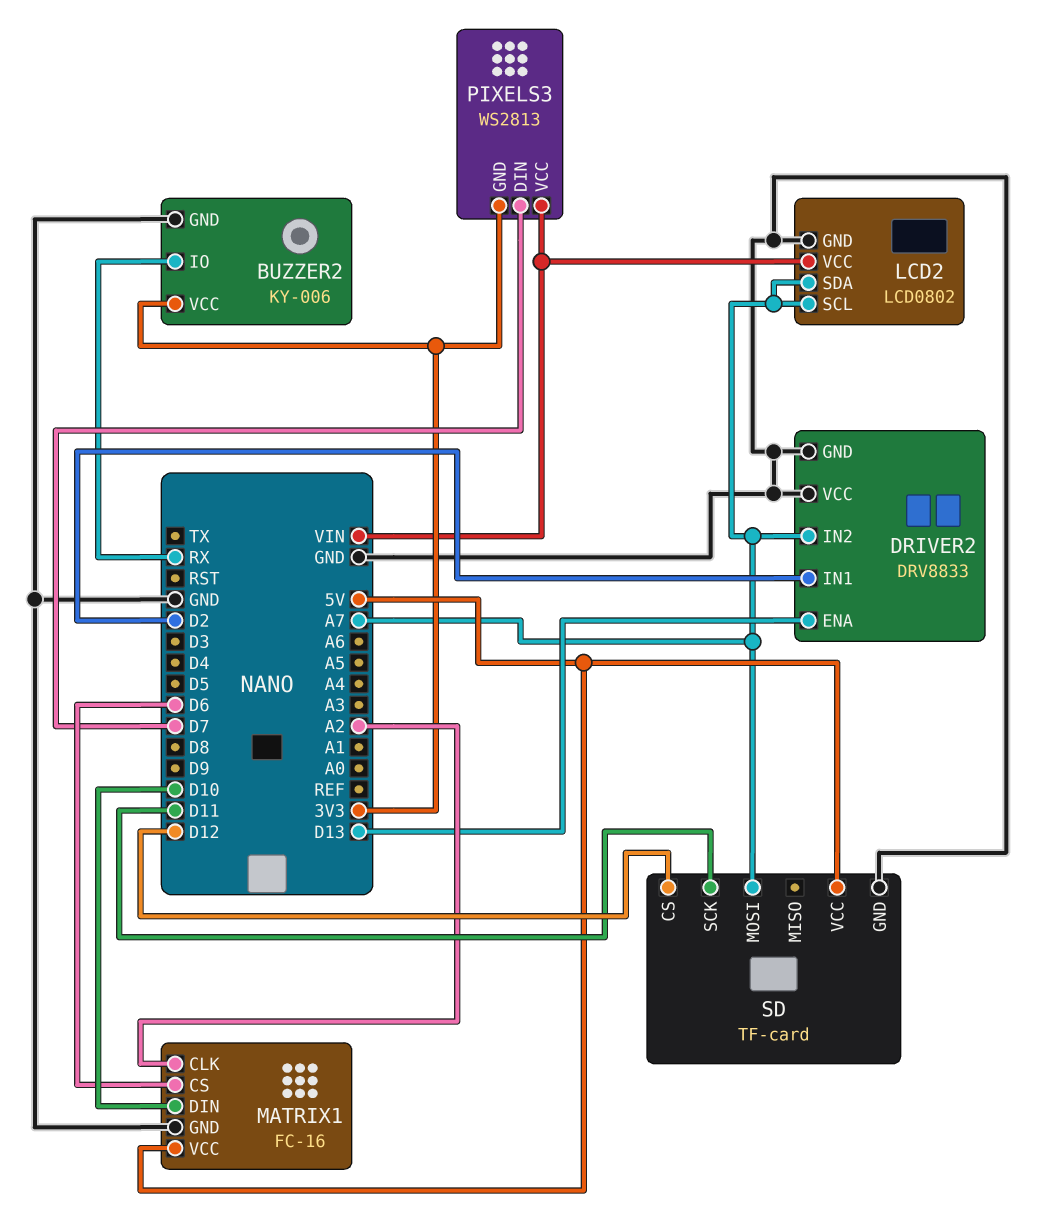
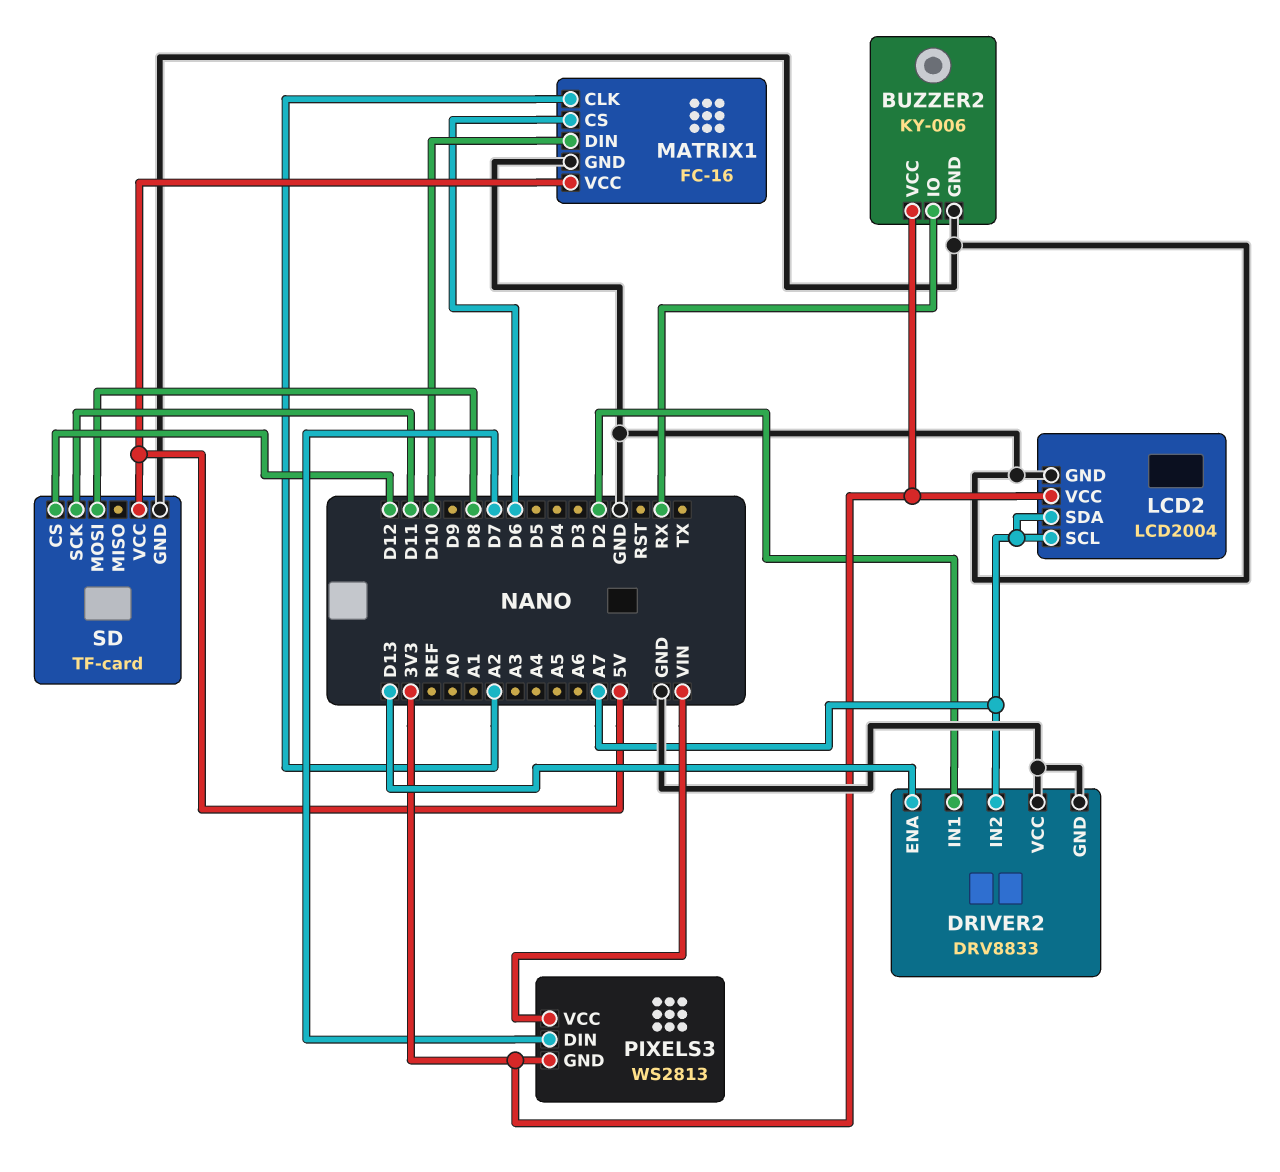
LCD2: LCD0802 -> LCD2004
LCD2 pin VCC: VIN -> 3V3
SD pin MOSI: A7 -> D8

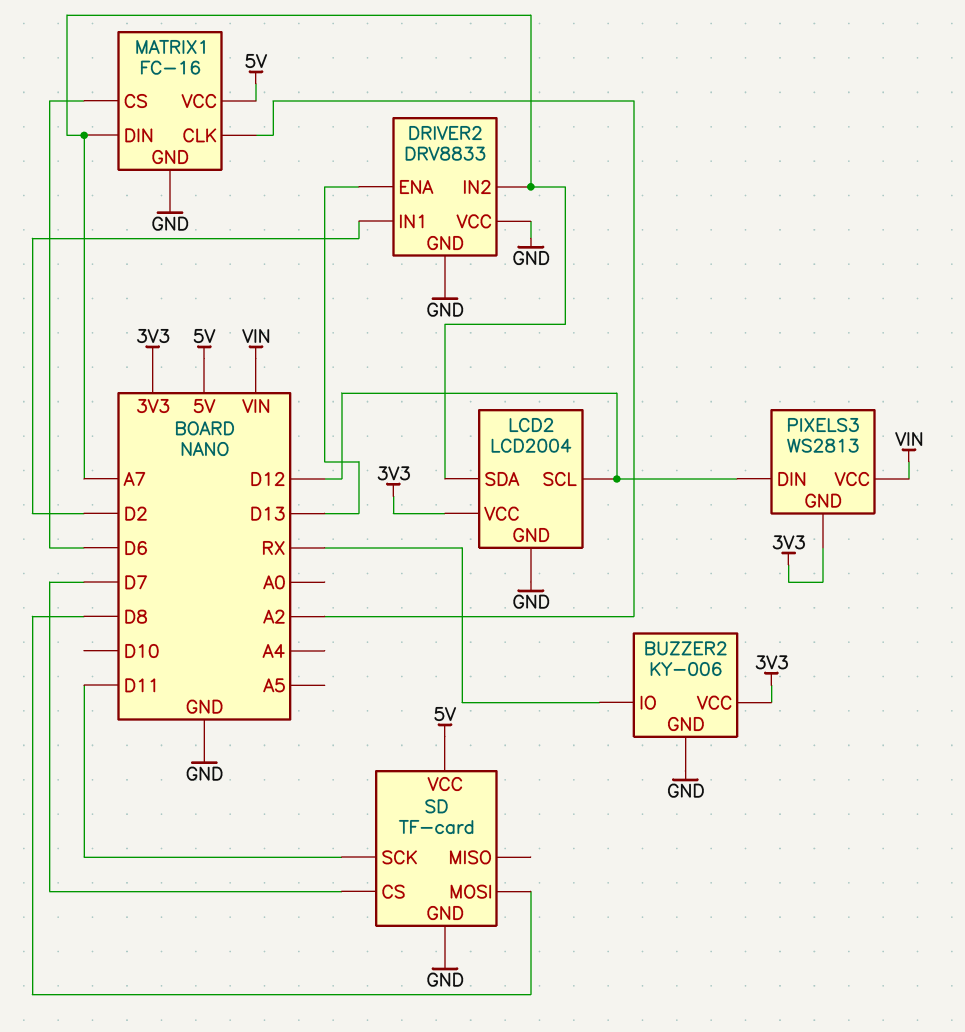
LCD2 pin SCL: A7 -> D12
MATRIX1 pin DIN: D10 -> A7
PIXELS3 pin DIN: D7 -> D12
SD pin CS: D12 -> D7

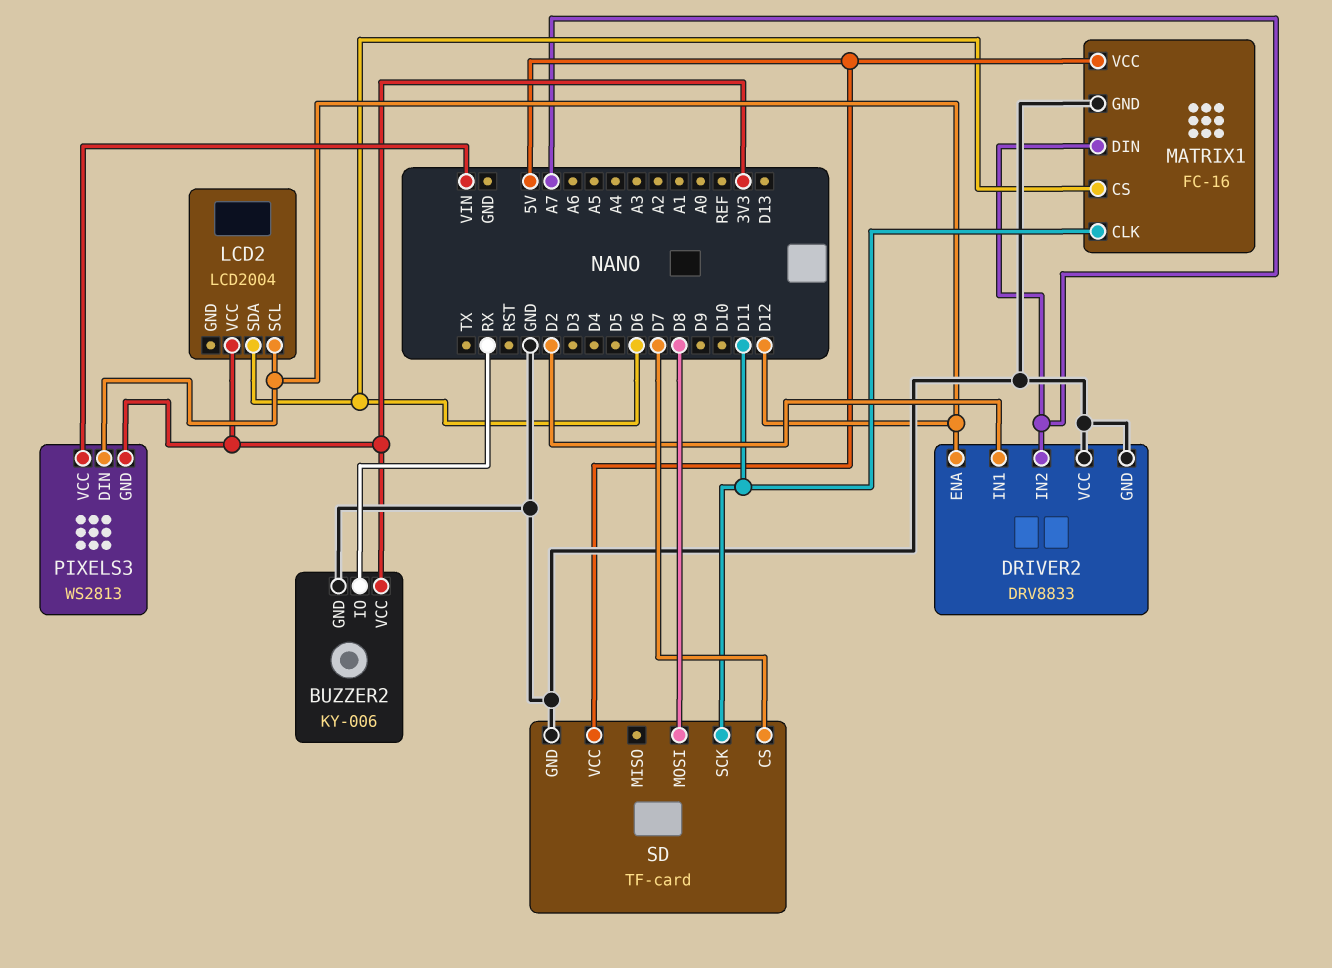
DRIVER2 pin ENA: D13 -> D12
LCD2 pin GND: GND -> none
LCD2 pin SDA: A7 -> D6
MATRIX1 pin CLK: A2 -> D11

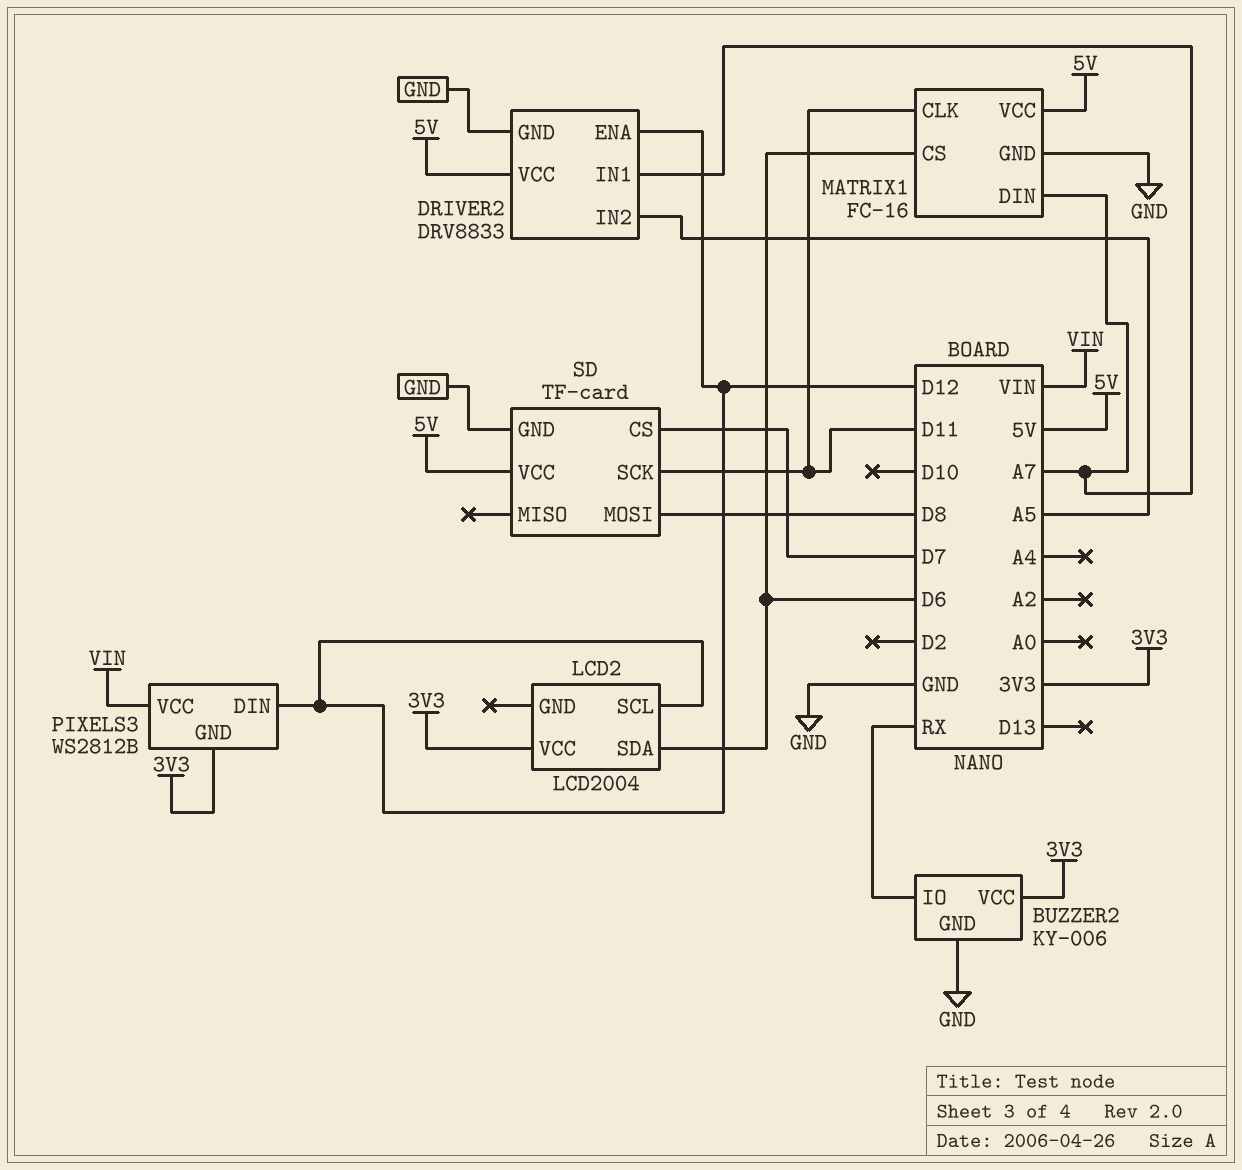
DRIVER2 pin IN1: D2 -> A7
DRIVER2 pin IN2: A7 -> A5
DRIVER2 pin VCC: GND -> 5V
PIXELS3: WS2813 -> WS2812B

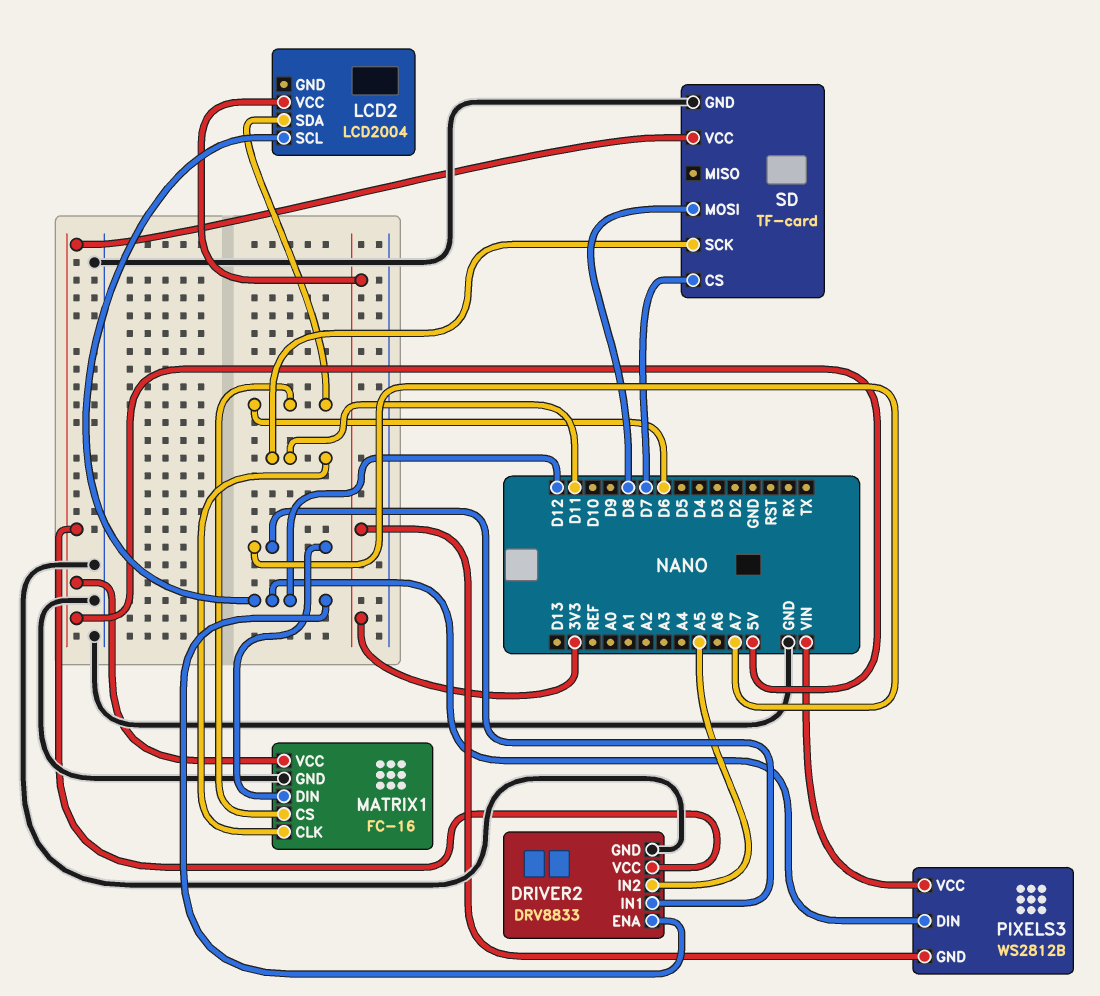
BUZZER2: KY-006 -> none
BUZZER2 pin GND: GND -> none
BUZZER2 pin IO: RX -> none
BUZZER2 pin VCC: 3V3 -> none

